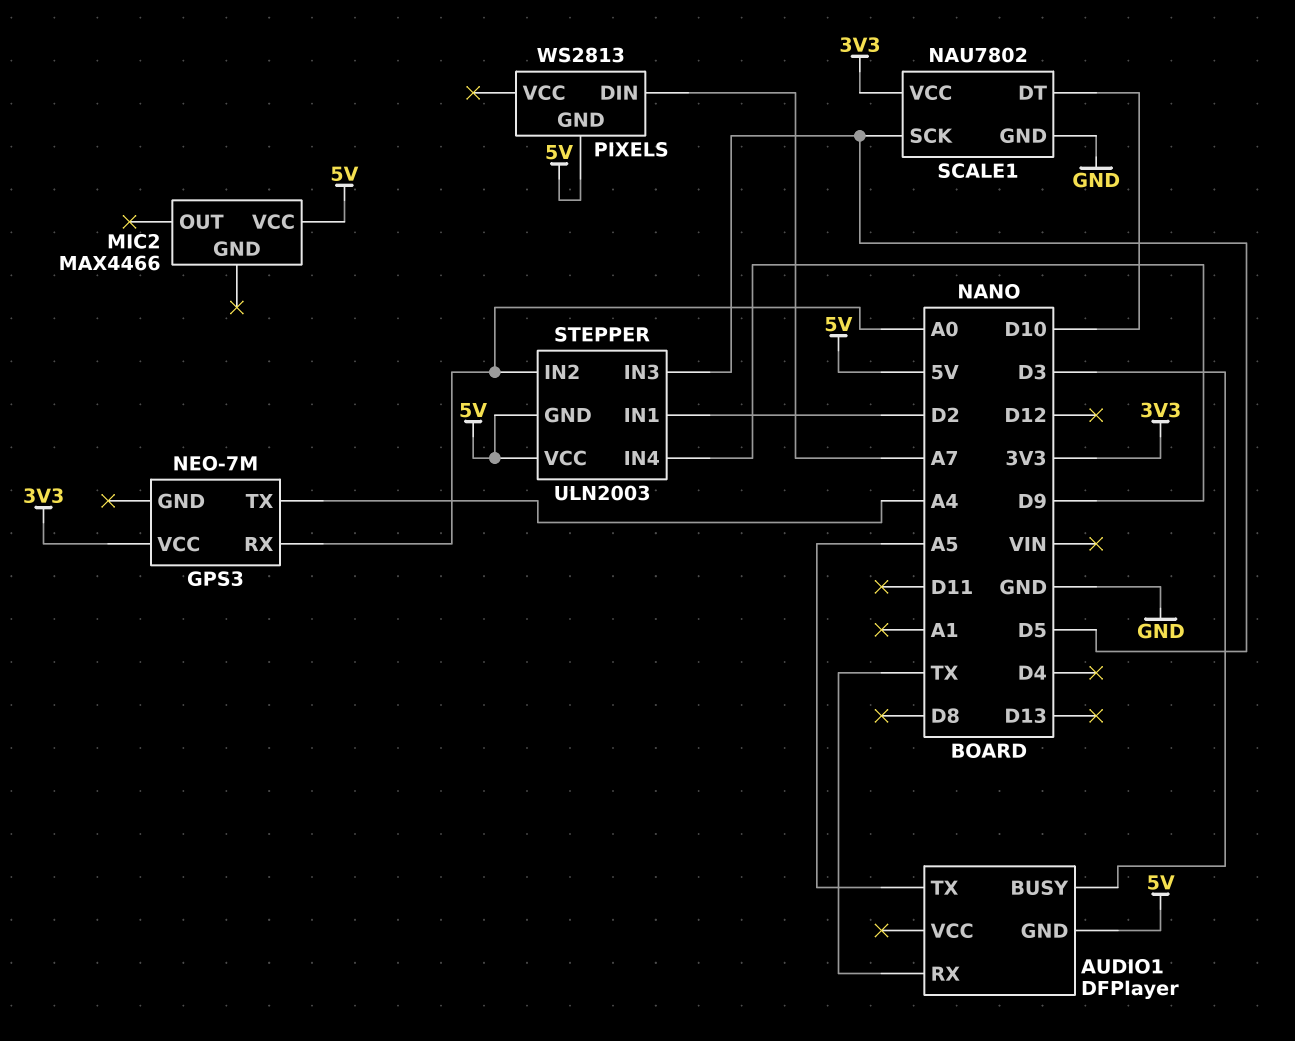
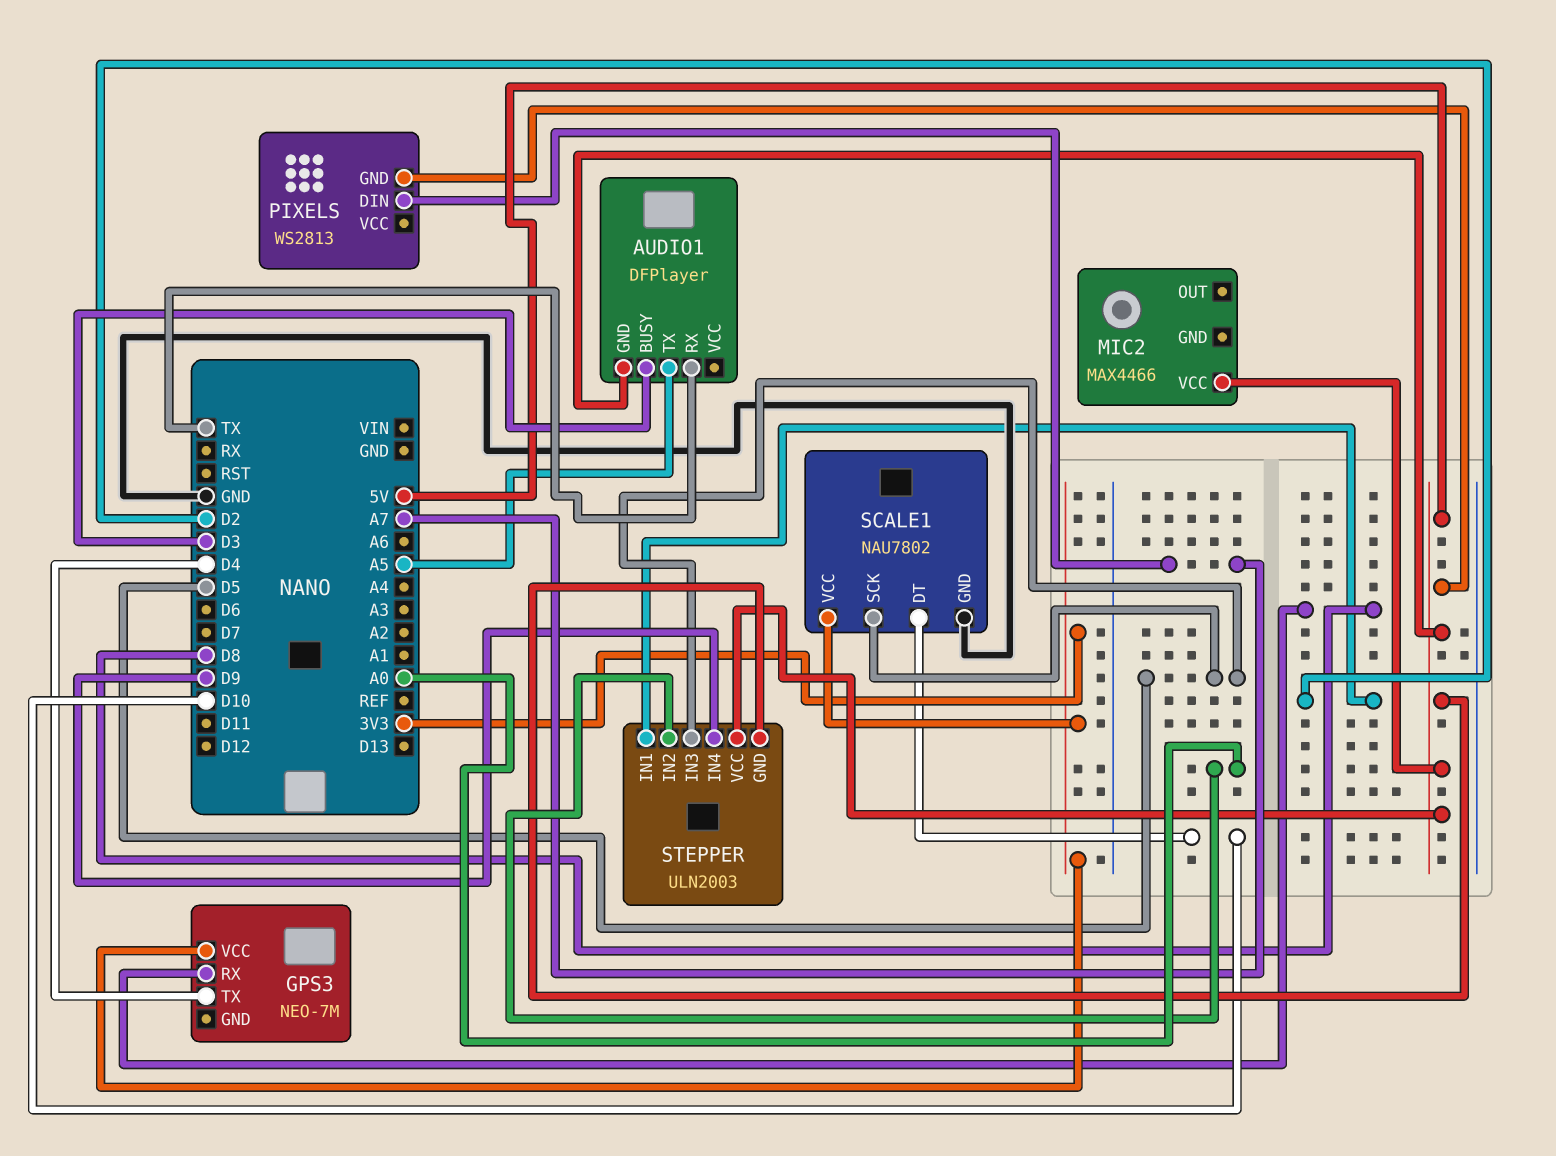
GPS3 pin RX: A0 -> D8
GPS3 pin TX: A4 -> D4

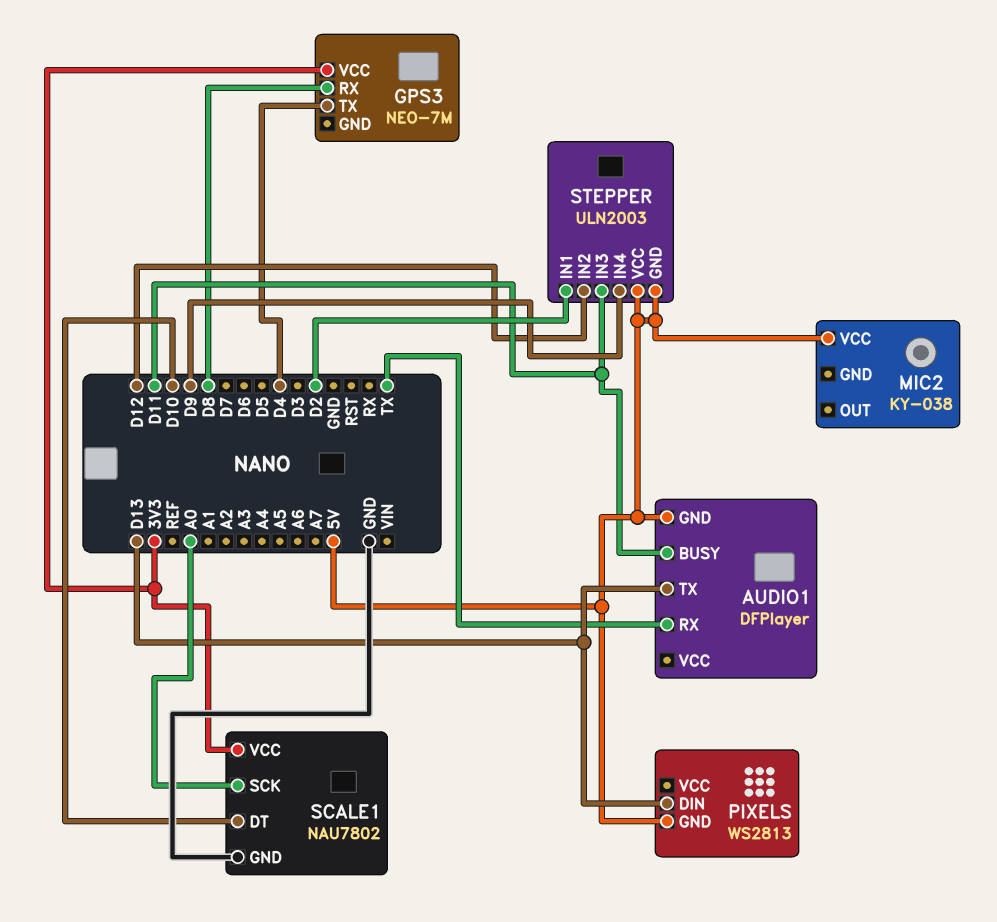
AUDIO1 pin BUSY: D3 -> D11
AUDIO1 pin TX: A5 -> D13
MIC2: MAX4466 -> KY-038
PIXELS pin DIN: A7 -> D13
SCALE1 pin SCK: D5 -> A0
STEPPER pin IN2: A0 -> D12
STEPPER pin IN3: D5 -> D11

